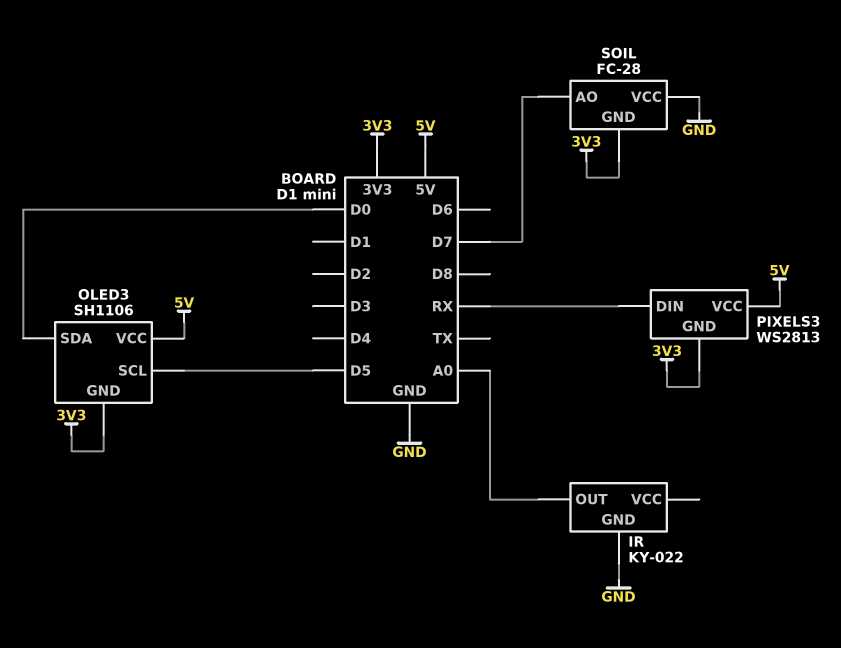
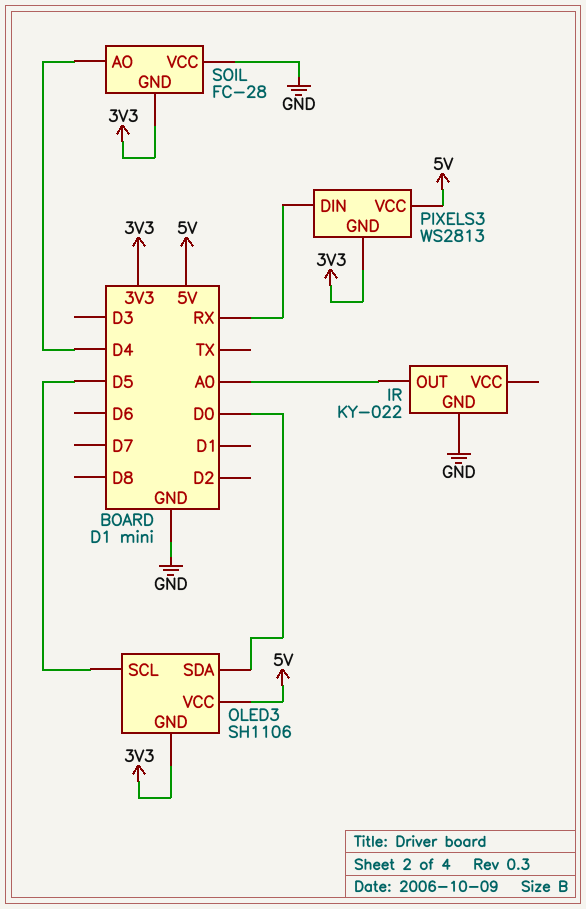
SOIL pin AO: D7 -> D4

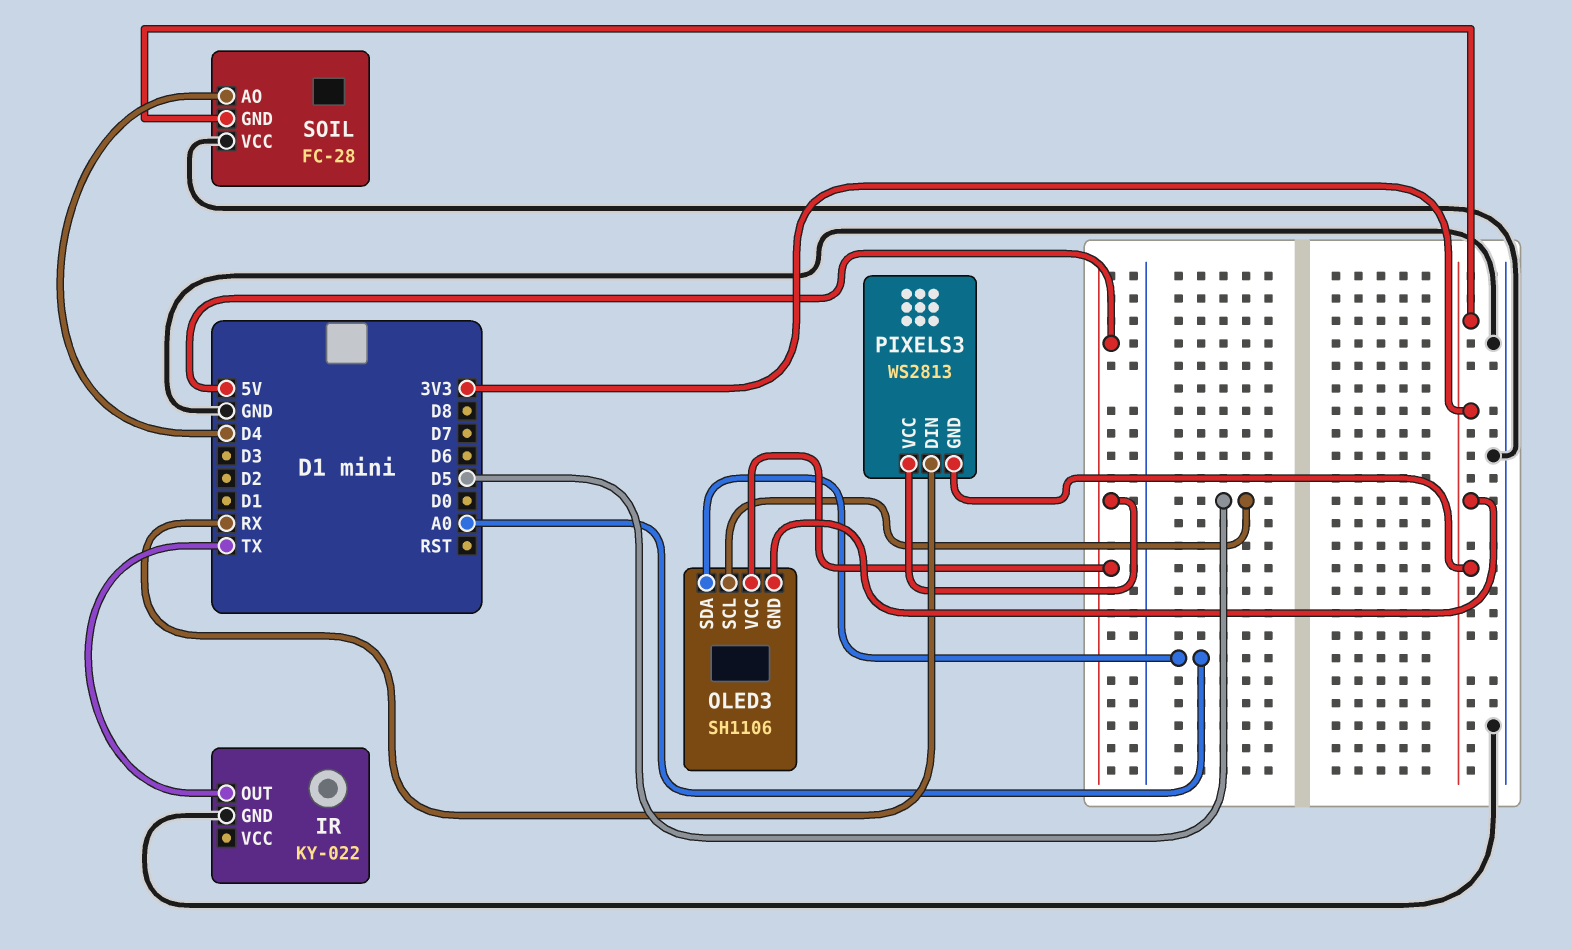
IR pin OUT: A0 -> TX
OLED3 pin SDA: D0 -> A0

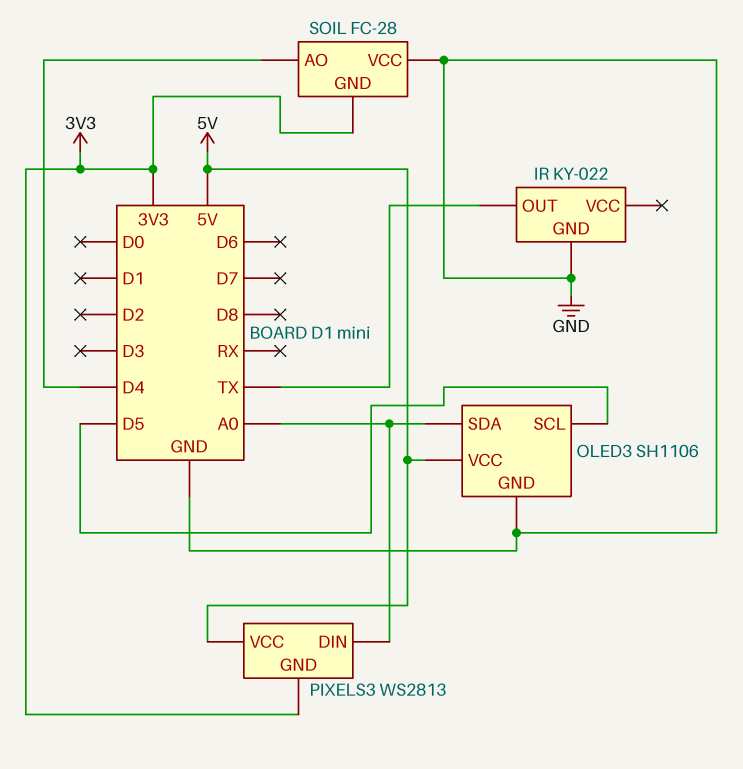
OLED3 pin GND: 3V3 -> GND
PIXELS3 pin DIN: RX -> A0

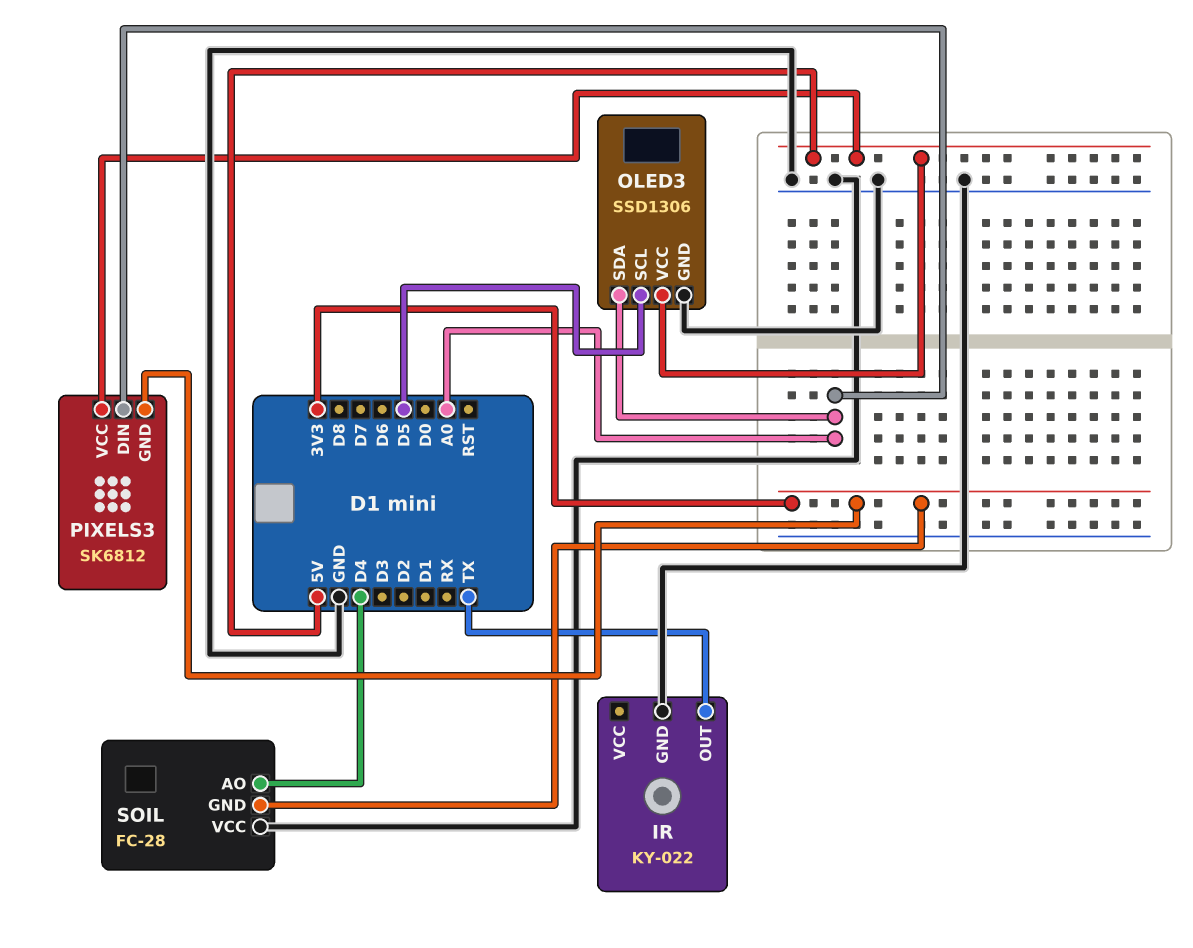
OLED3: SH1106 -> SSD1306
PIXELS3: WS2813 -> SK6812

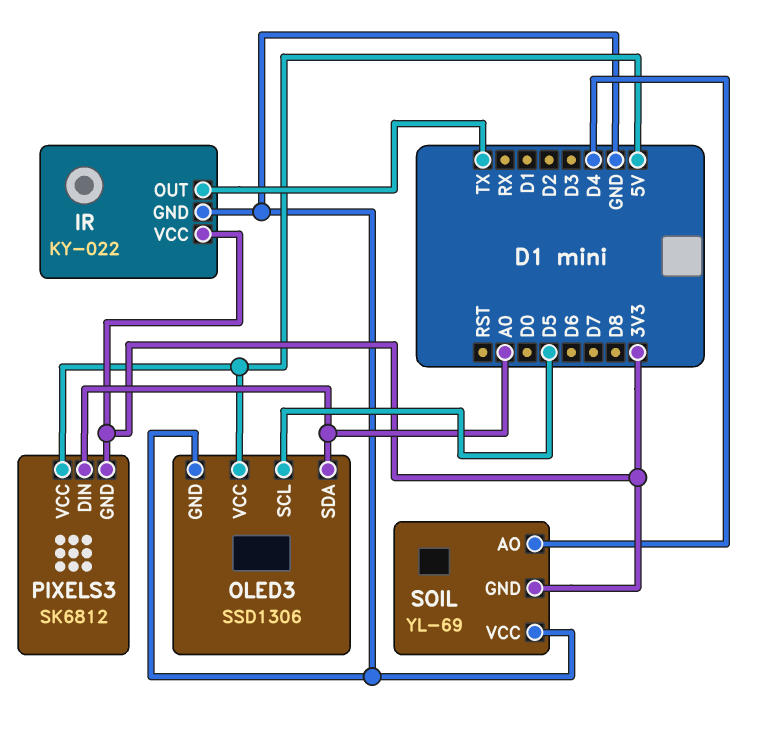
IR pin VCC: none -> 3V3
SOIL: FC-28 -> YL-69

